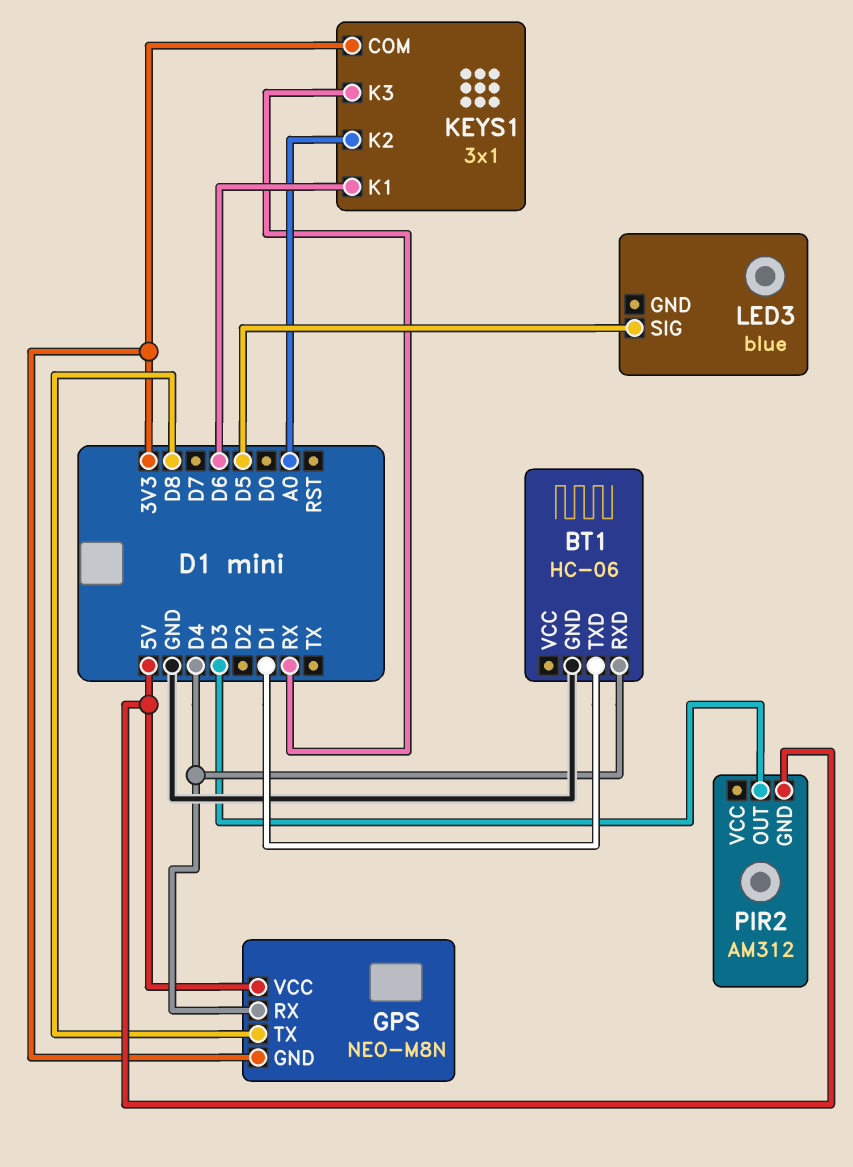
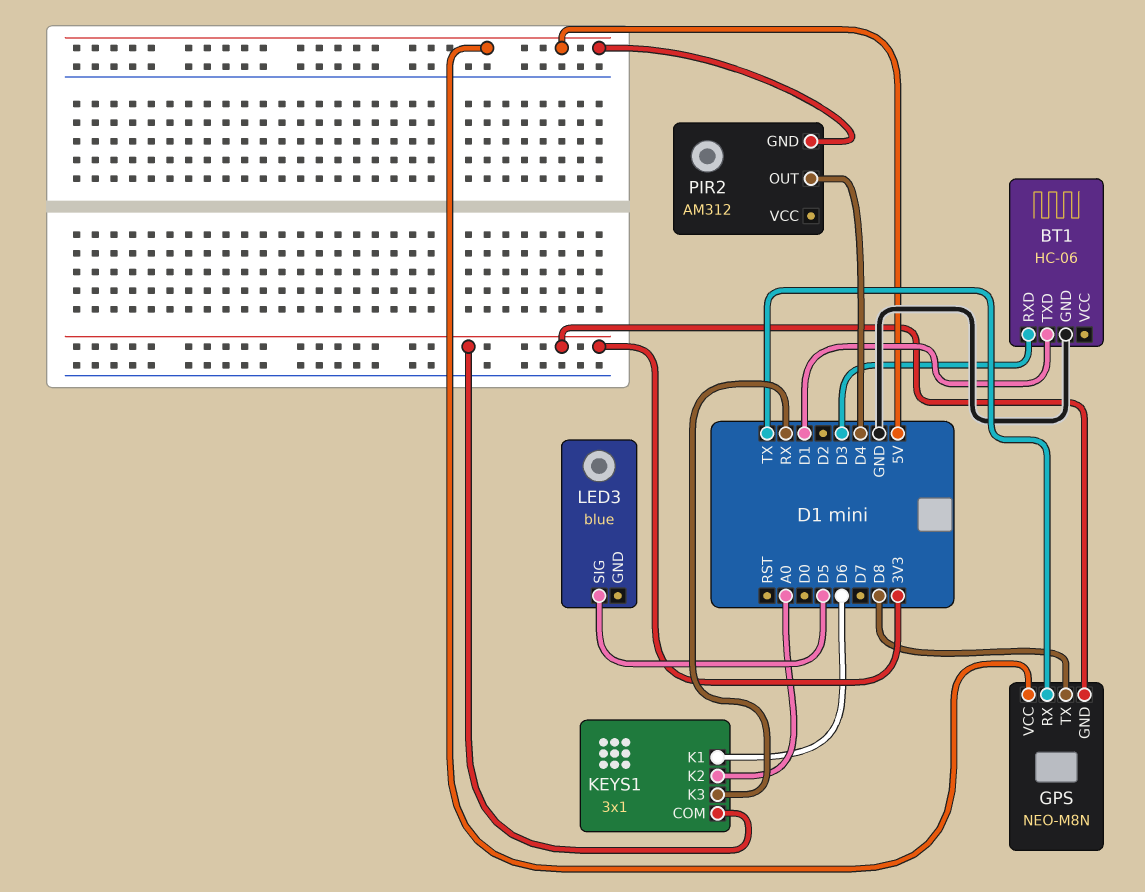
BT1 pin RXD: D4 -> D3
GPS pin RX: D4 -> TX
PIR2 pin OUT: D3 -> D4

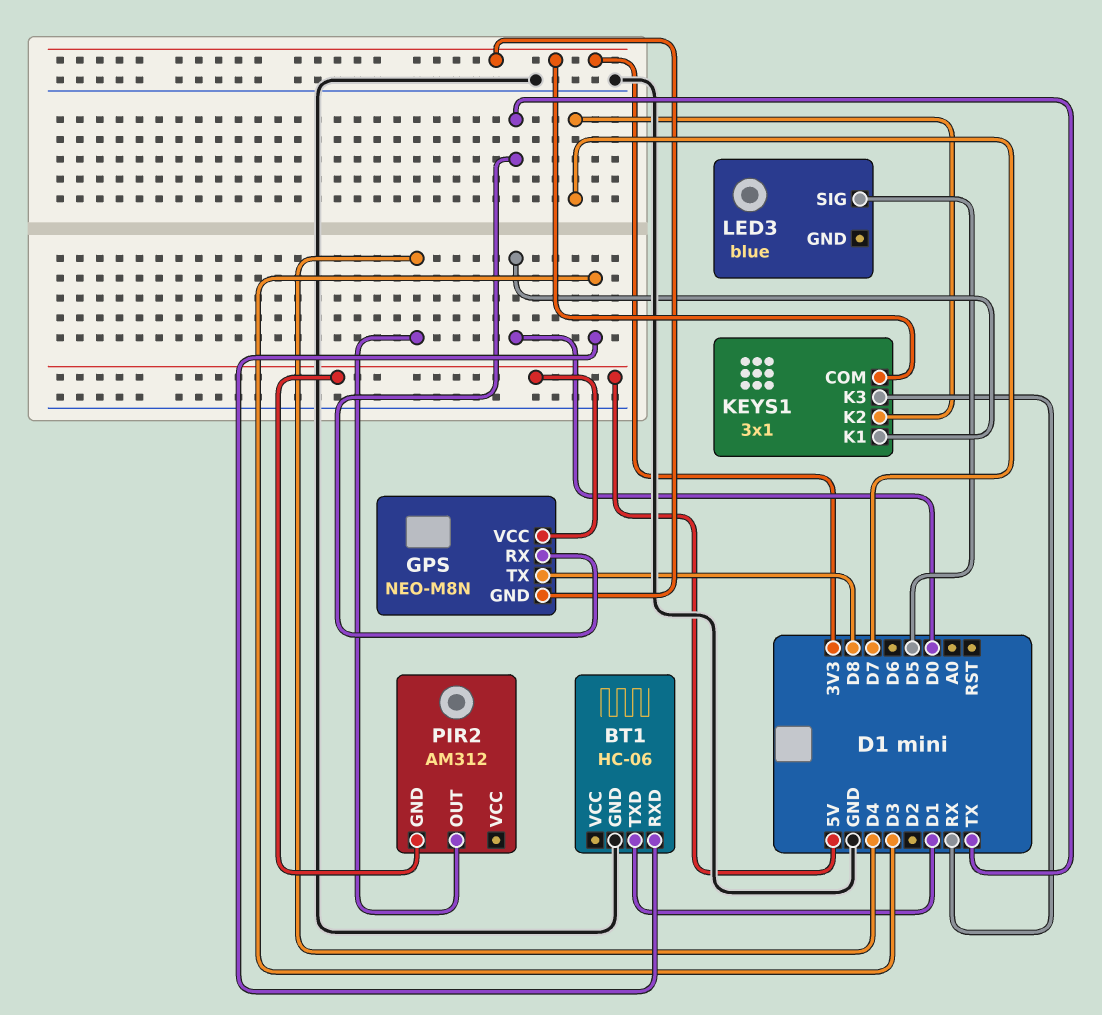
KEYS1 pin K1: D6 -> D0
KEYS1 pin K2: A0 -> D7

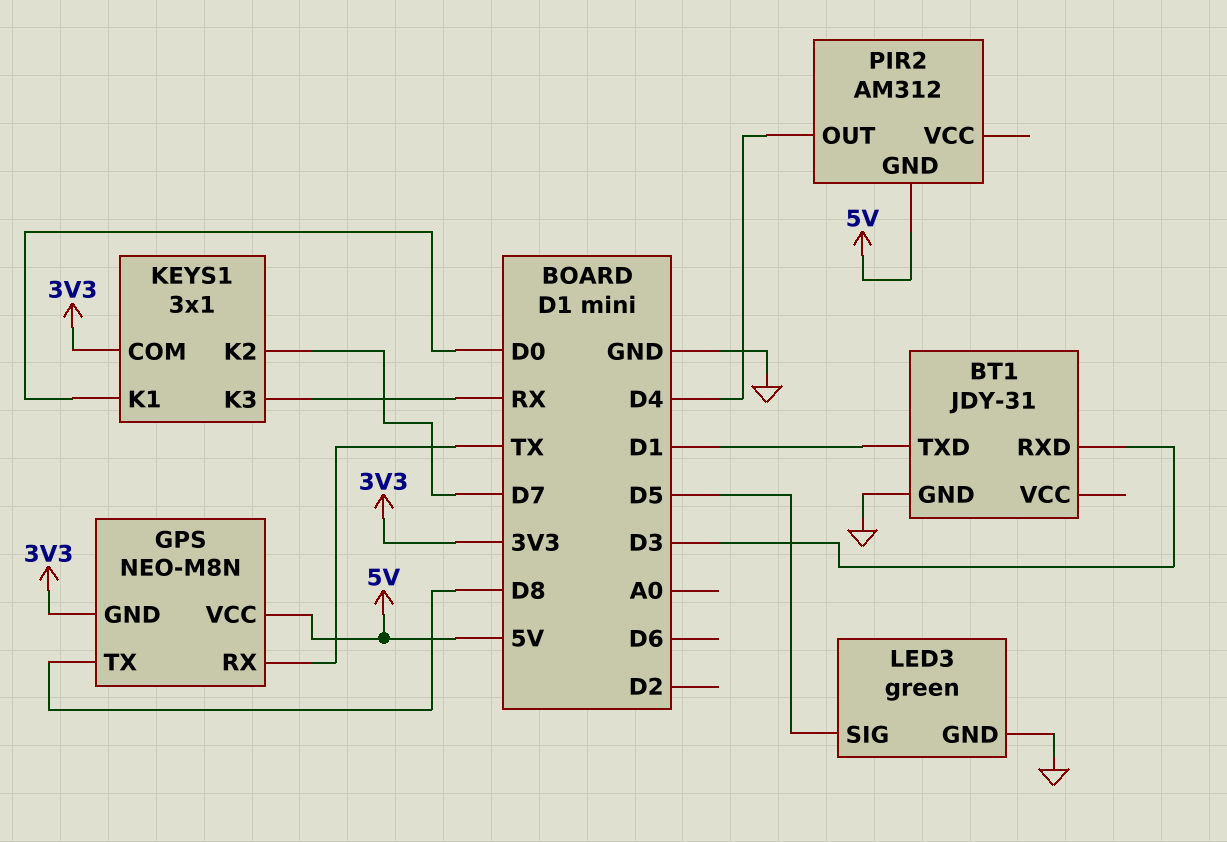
BT1: HC-06 -> JDY-31
LED3: blue -> green
LED3 pin GND: none -> GND

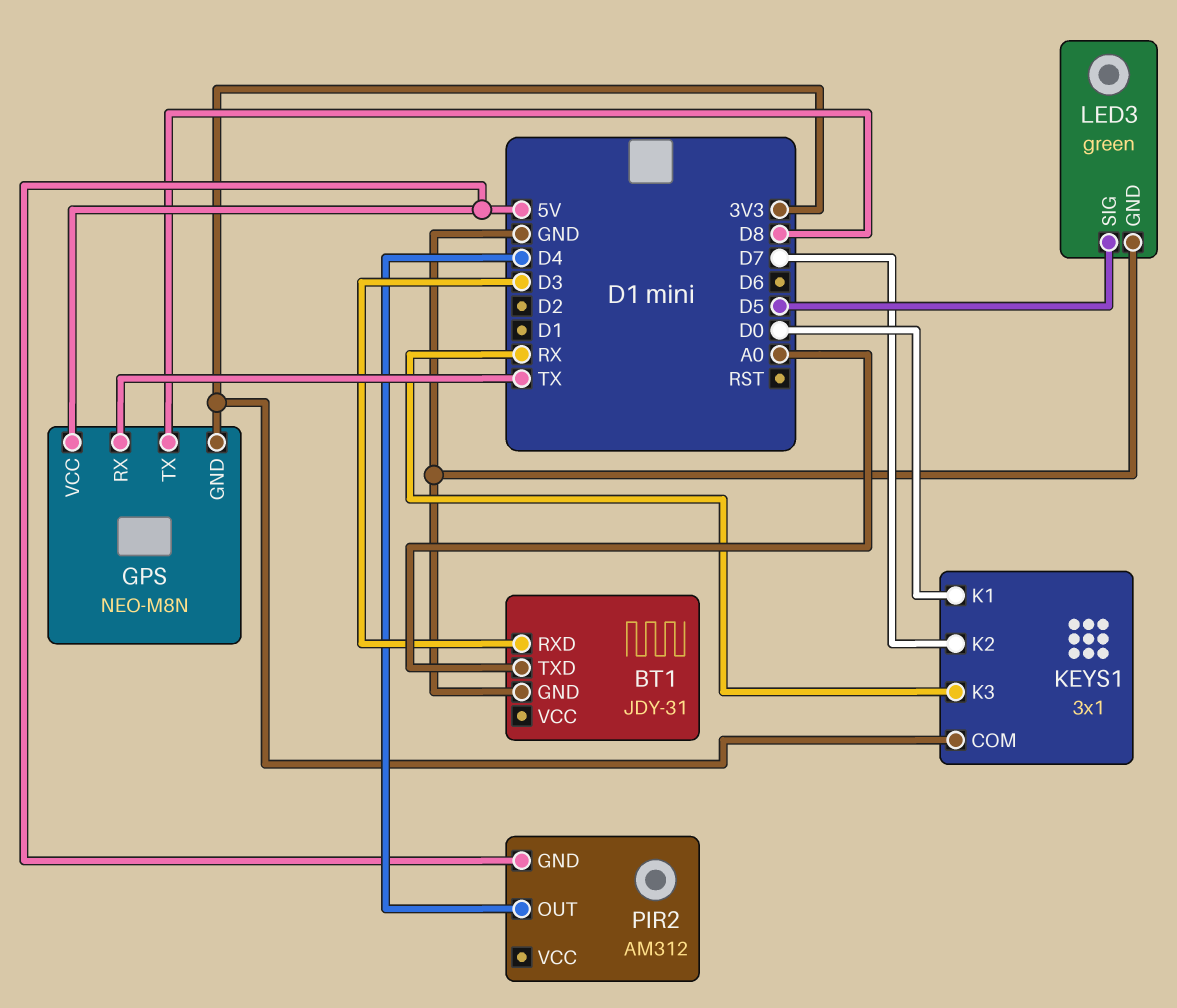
BT1 pin TXD: D1 -> A0

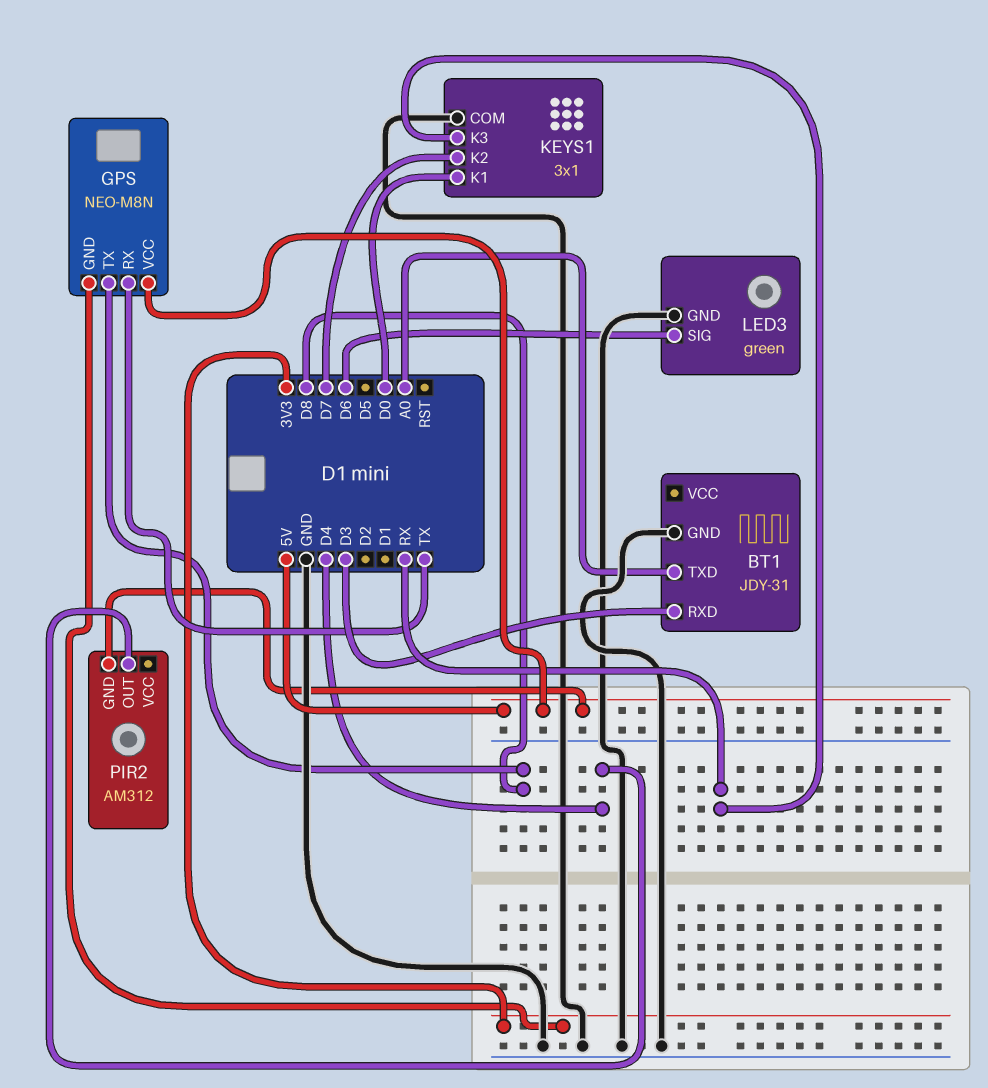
KEYS1 pin COM: 3V3 -> GND
LED3 pin SIG: D5 -> D6

